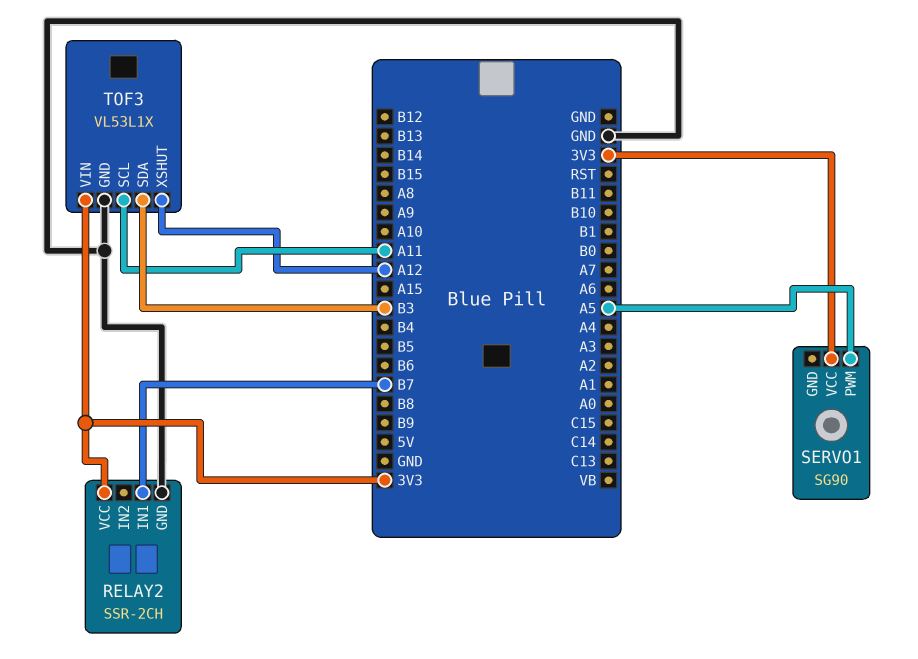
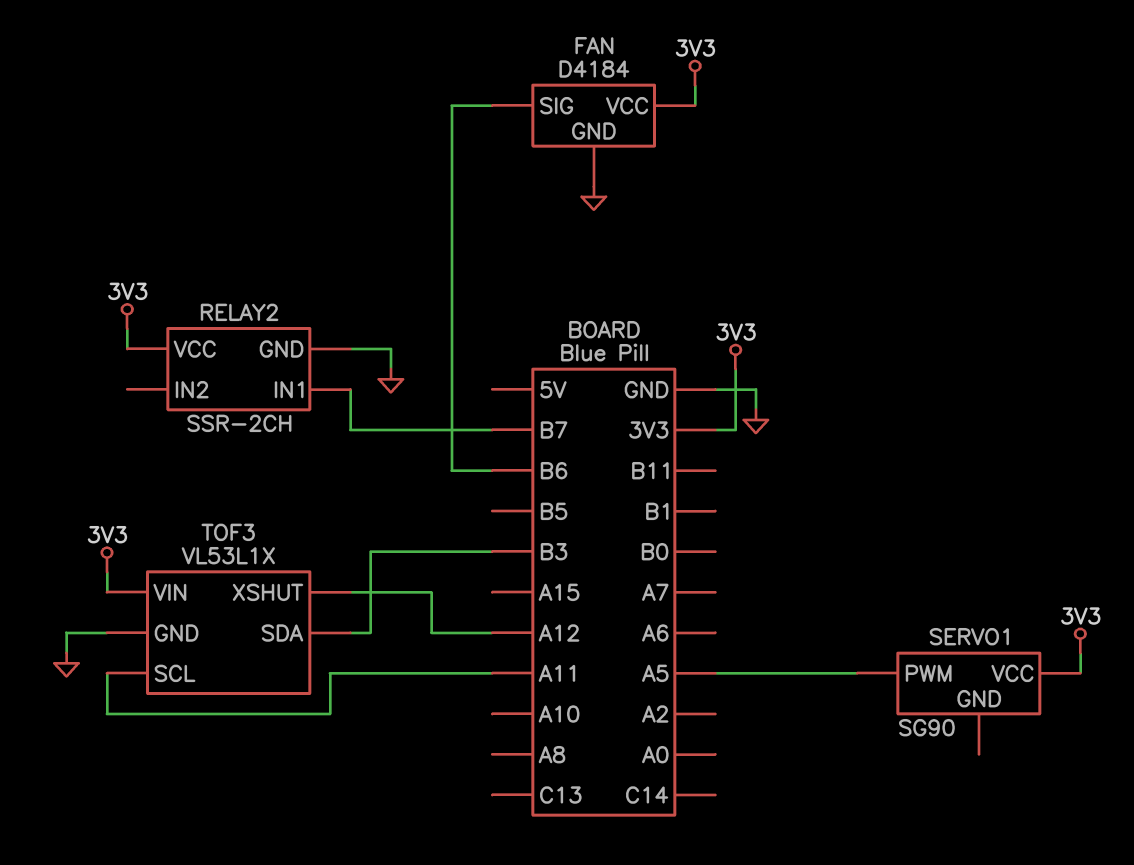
FAN: none -> D4184
FAN pin GND: none -> GND
FAN pin SIG: none -> B6
FAN pin VCC: none -> 3V3

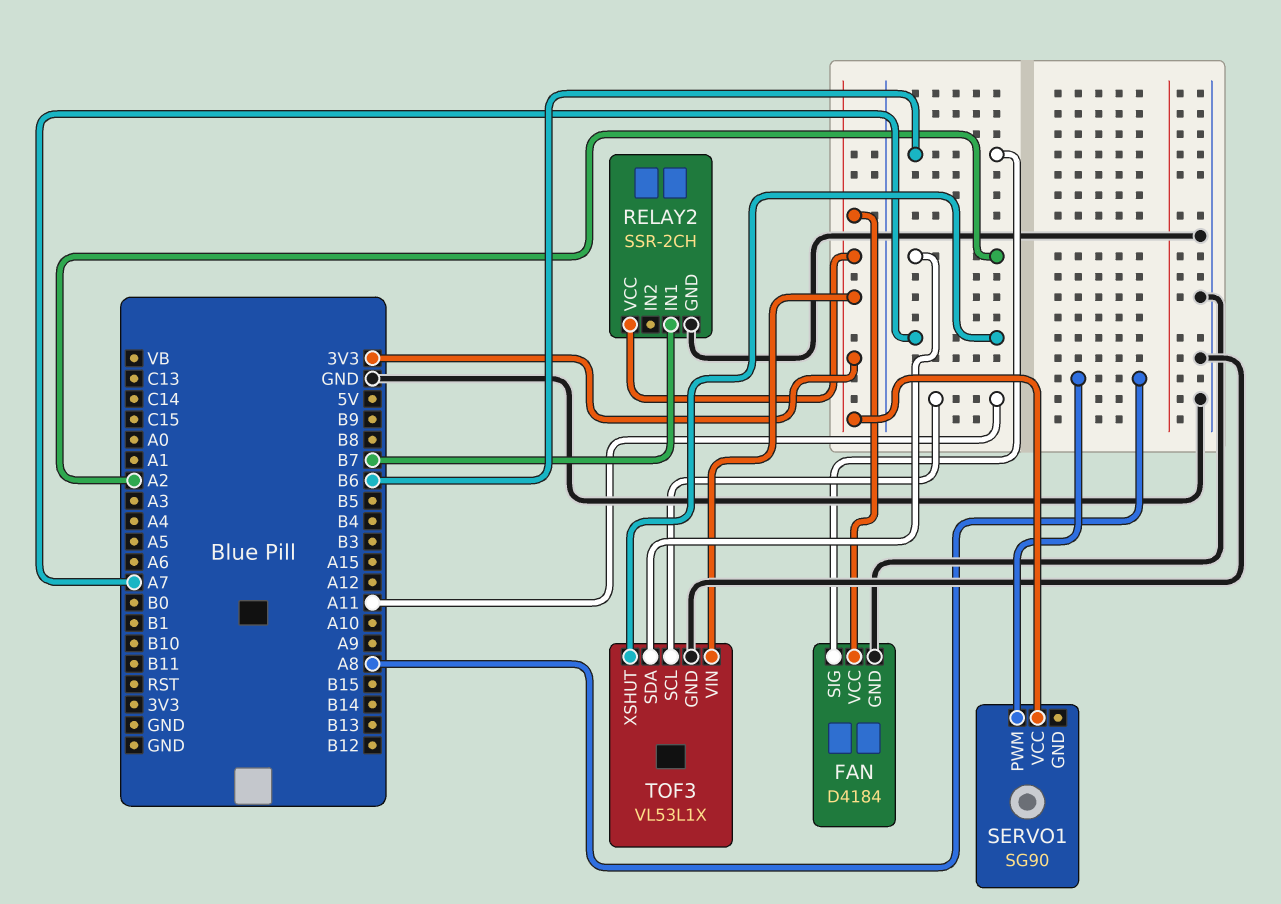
SERVO1 pin PWM: A5 -> A8
TOF3 pin SDA: B3 -> A2
TOF3 pin XSHUT: A12 -> A7

